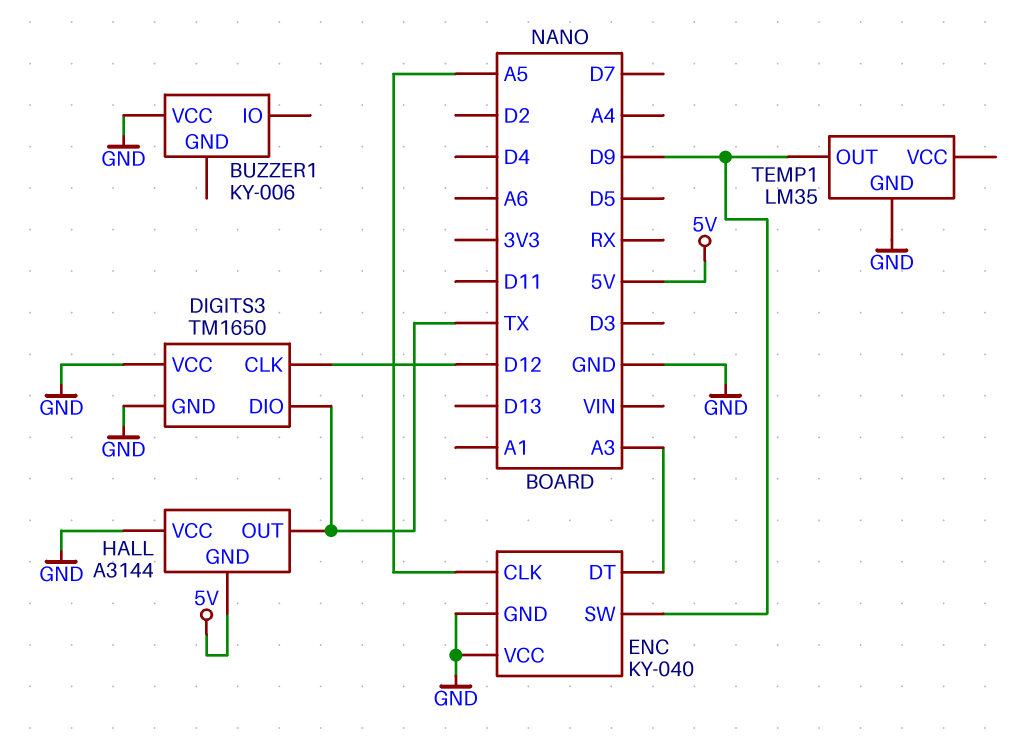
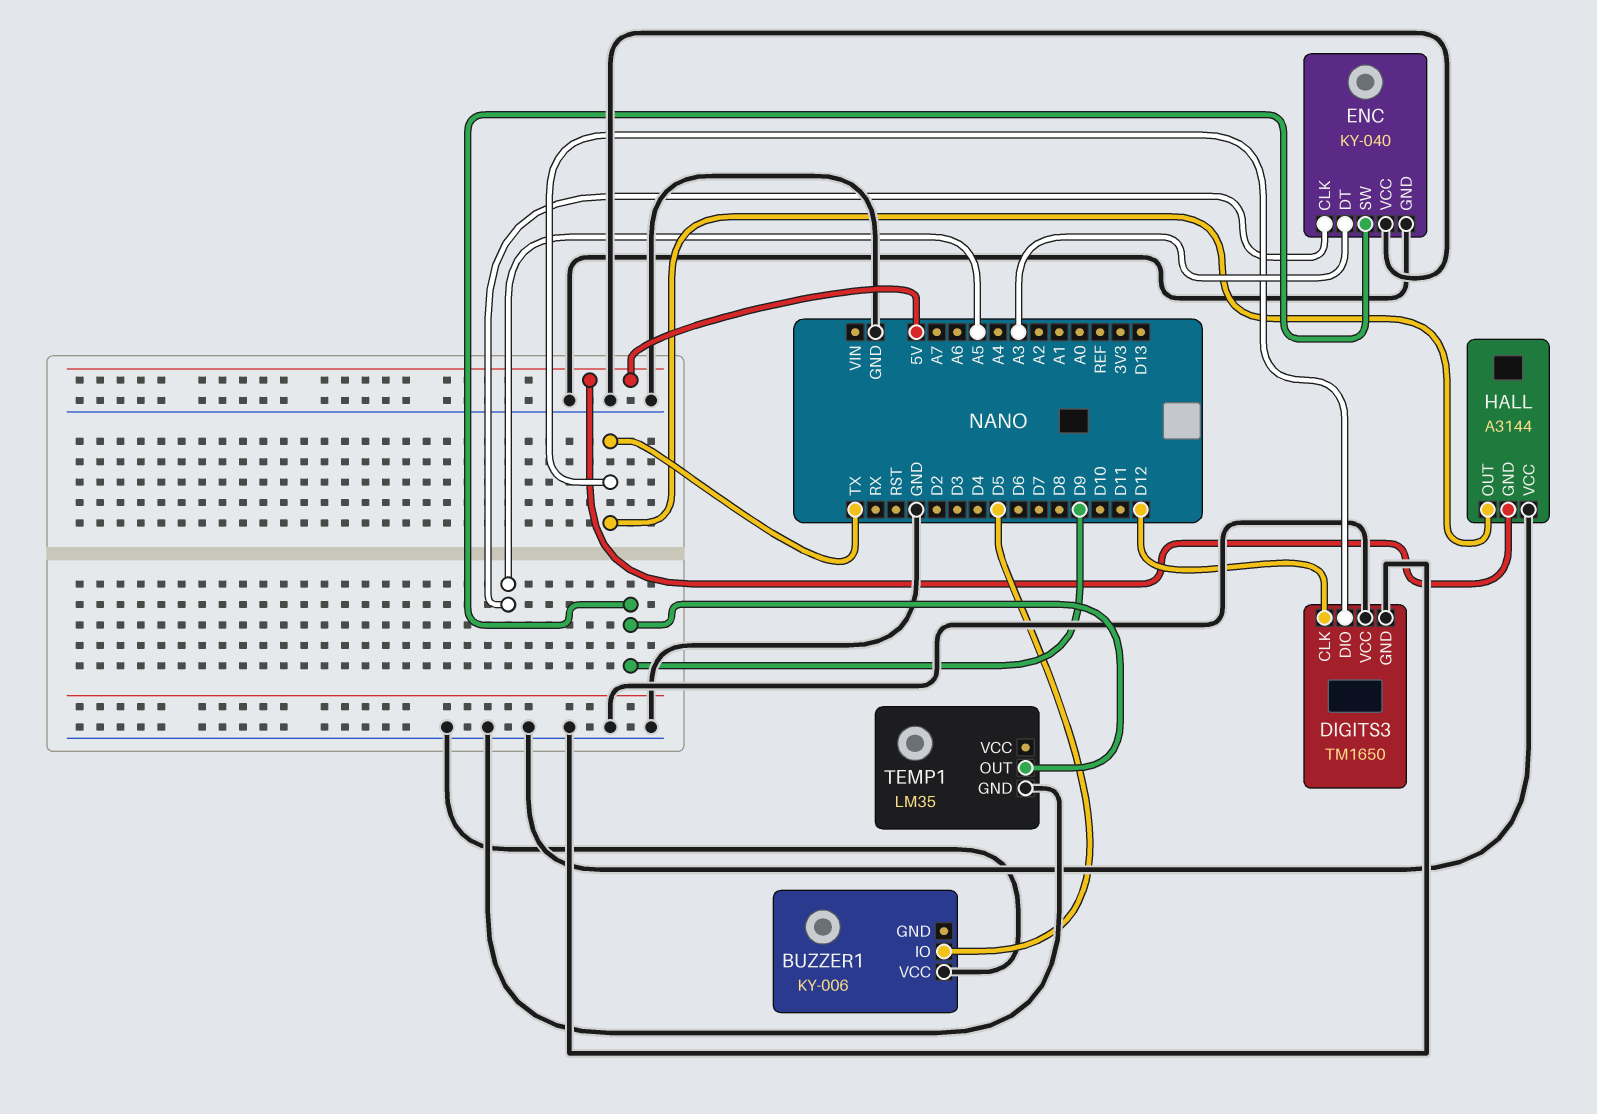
BUZZER1 pin IO: none -> D5

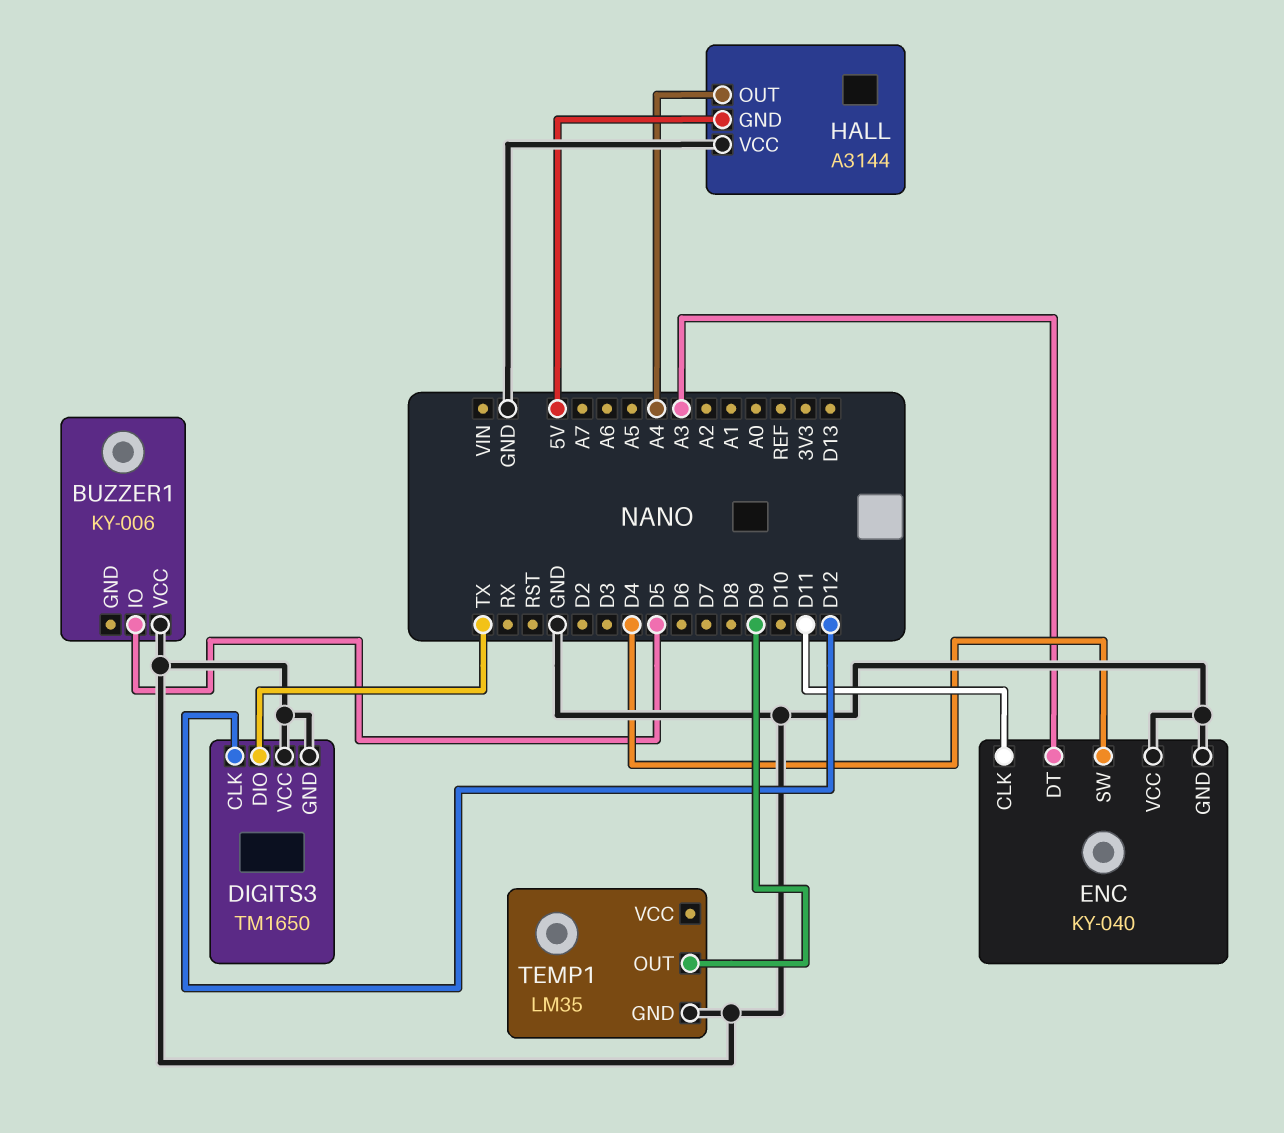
ENC pin CLK: A5 -> D11
ENC pin SW: D9 -> D4
HALL pin OUT: TX -> A4

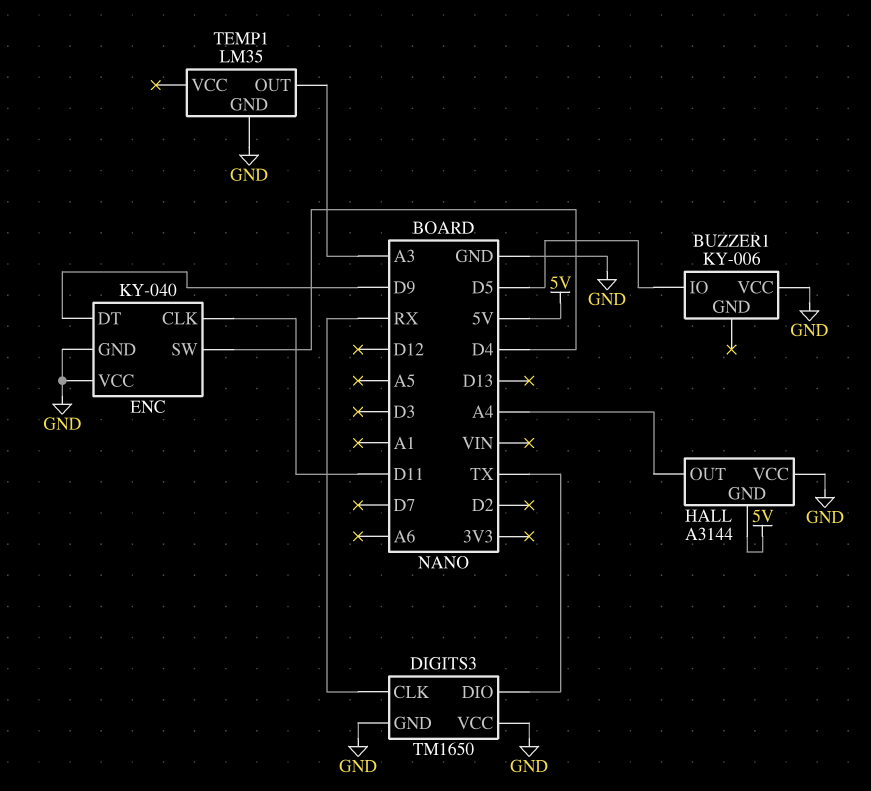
DIGITS3 pin CLK: D12 -> RX
ENC pin DT: A3 -> D9
TEMP1 pin OUT: D9 -> A3

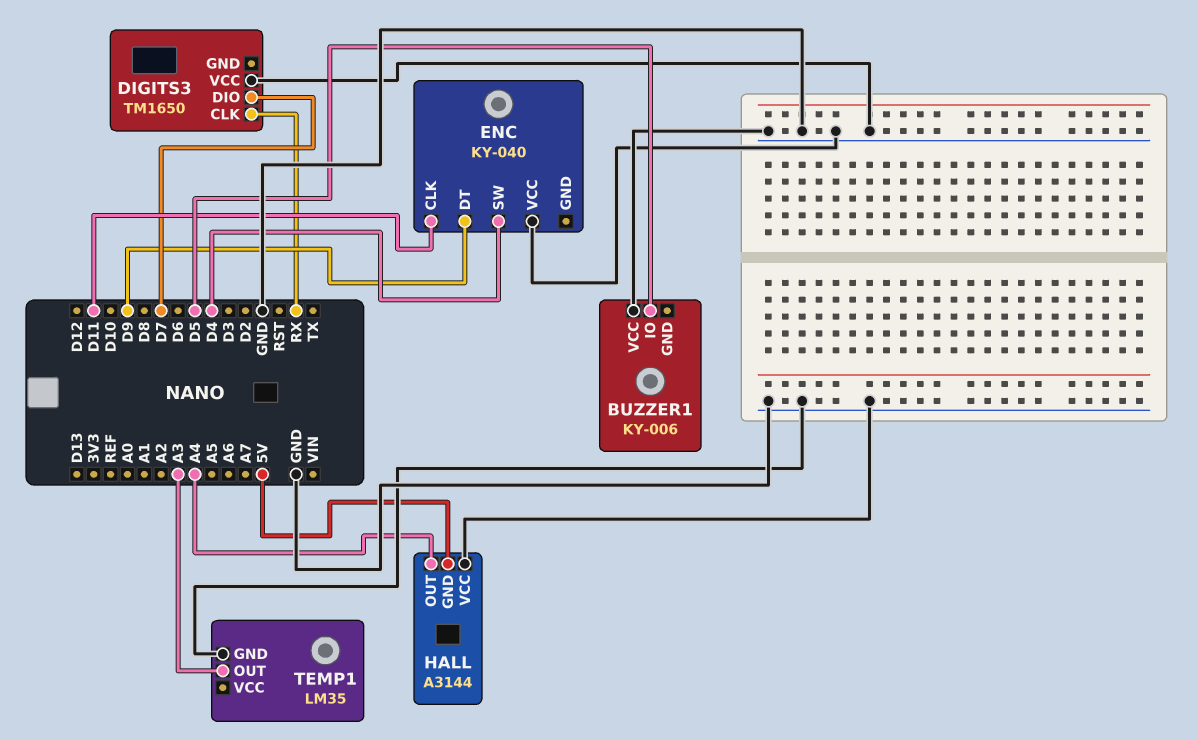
DIGITS3 pin DIO: TX -> D7
DIGITS3 pin GND: GND -> none
ENC pin GND: GND -> none

